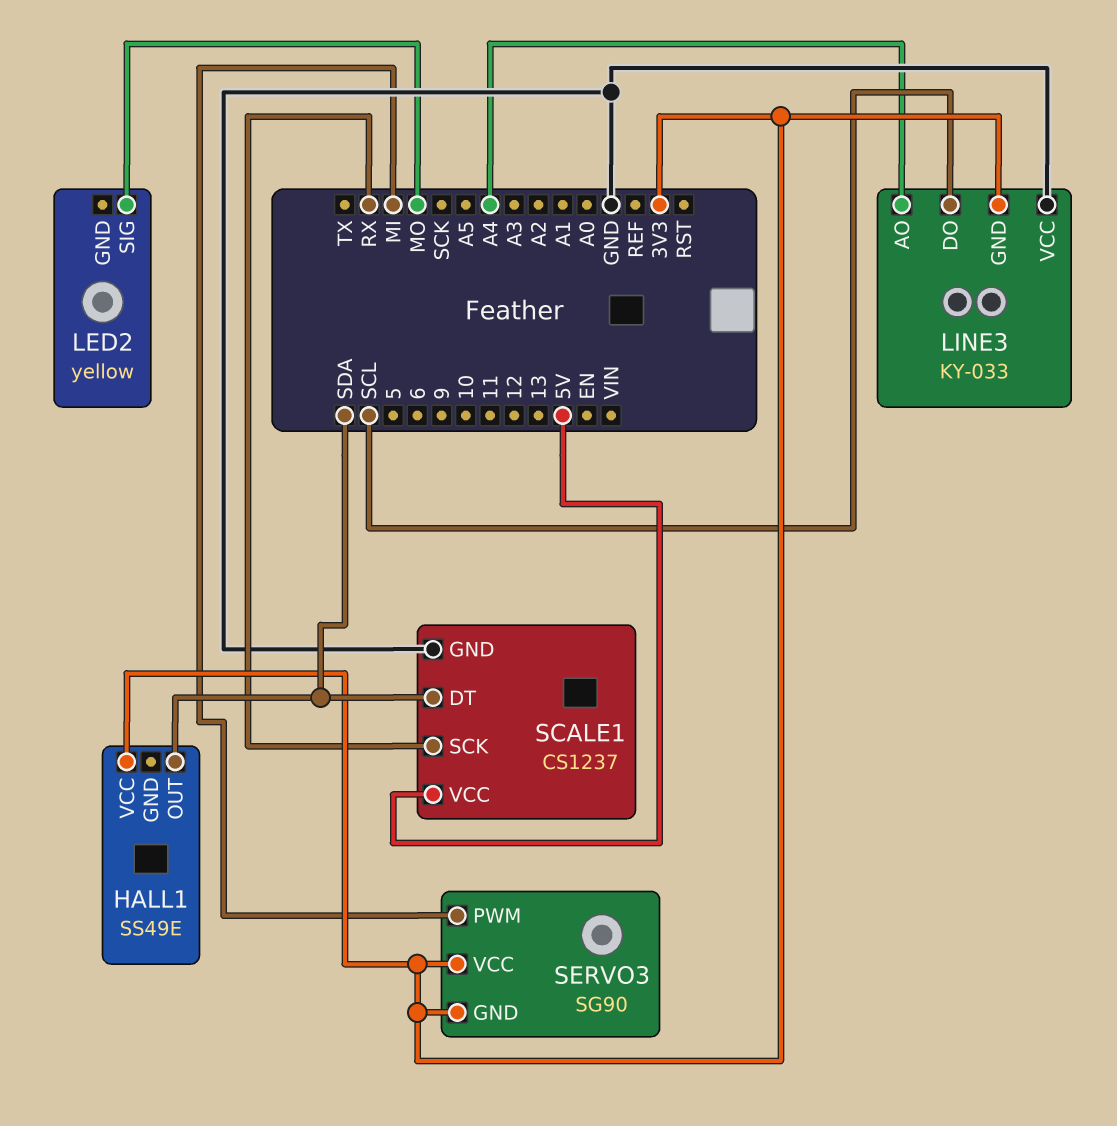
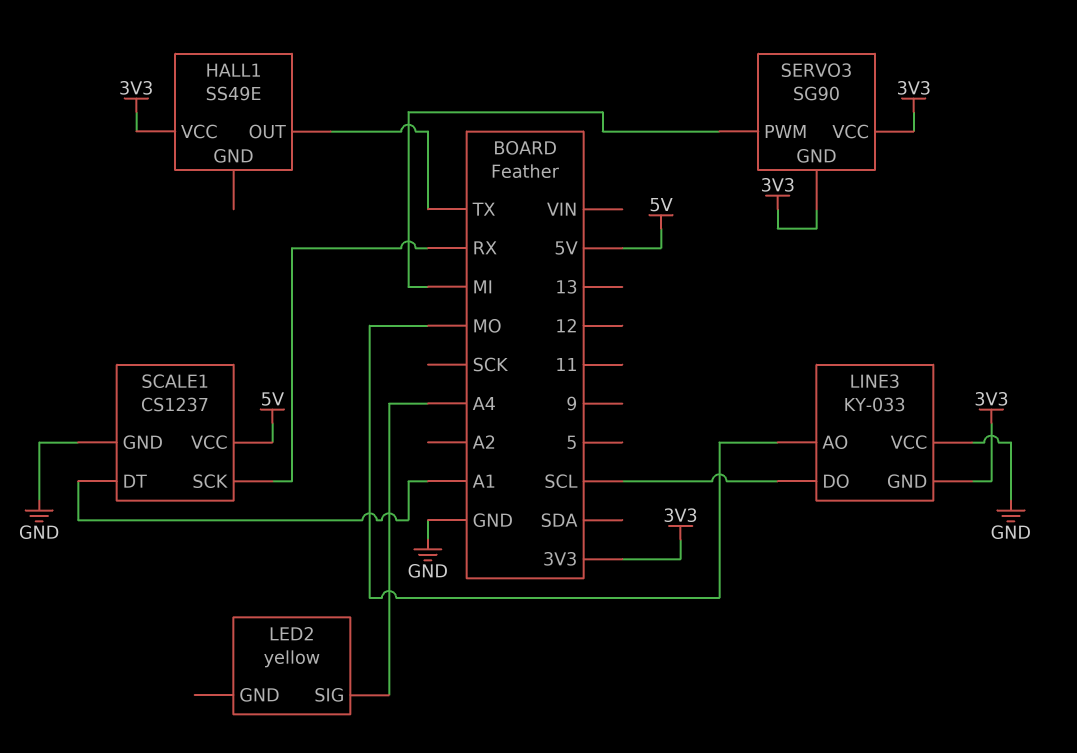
HALL1 pin OUT: SDA -> TX
LED2 pin SIG: MO -> A4
LINE3 pin AO: A4 -> MO
SCALE1 pin DT: SDA -> A1

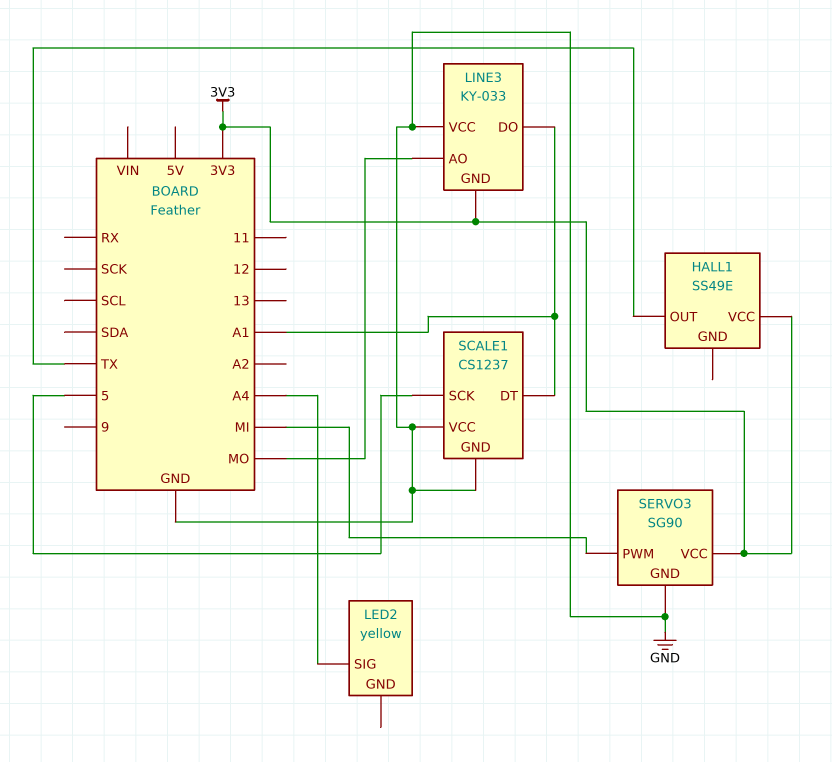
LINE3 pin DO: SCL -> A1
SCALE1 pin SCK: RX -> 5
SCALE1 pin VCC: 5V -> GND
SERVO3 pin GND: 3V3 -> GND

